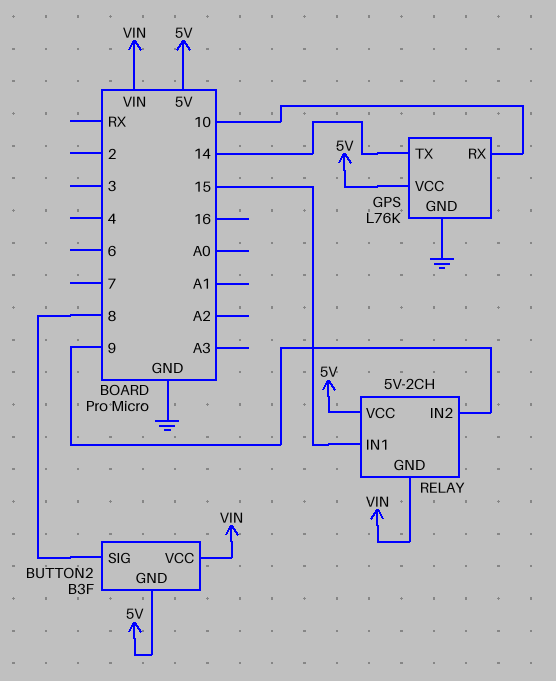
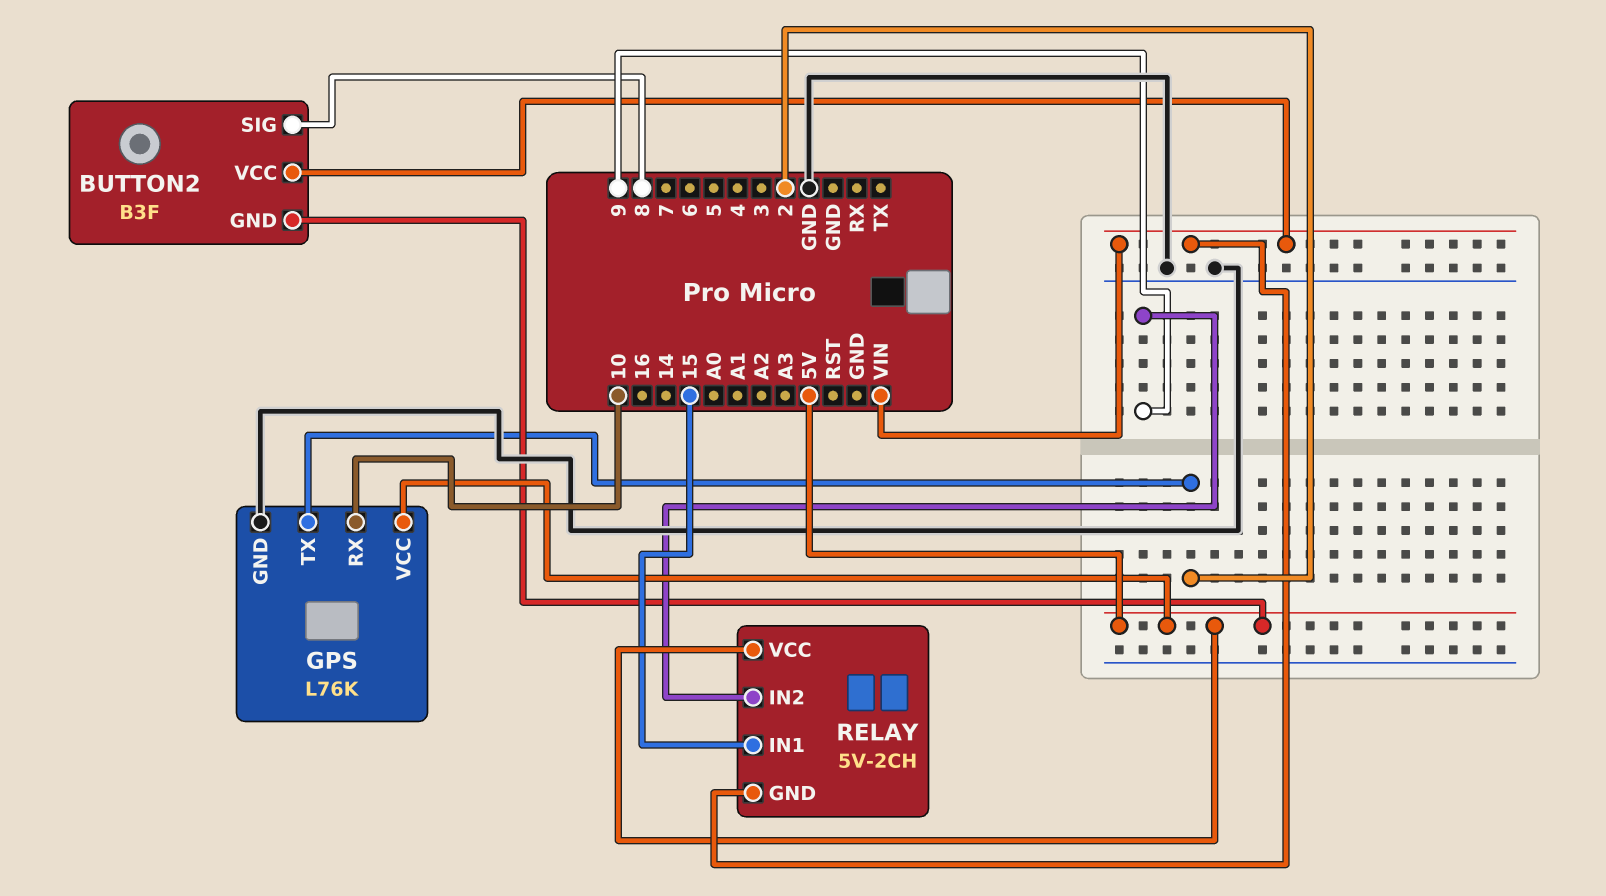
GPS pin TX: 14 -> 2

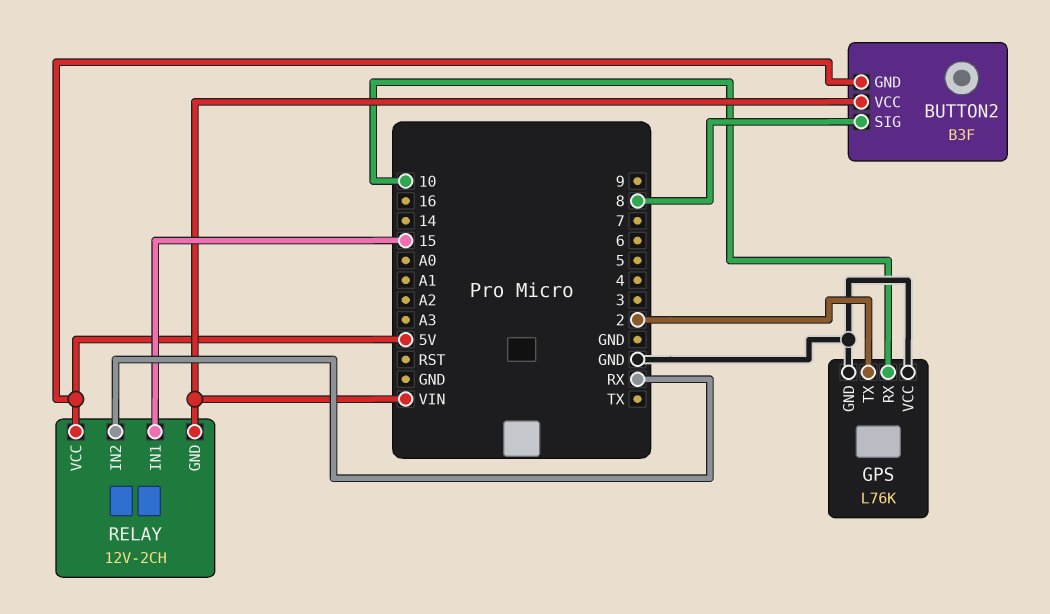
GPS pin VCC: 5V -> GND
RELAY: 5V-2CH -> 12V-2CH
RELAY pin IN2: 9 -> RX

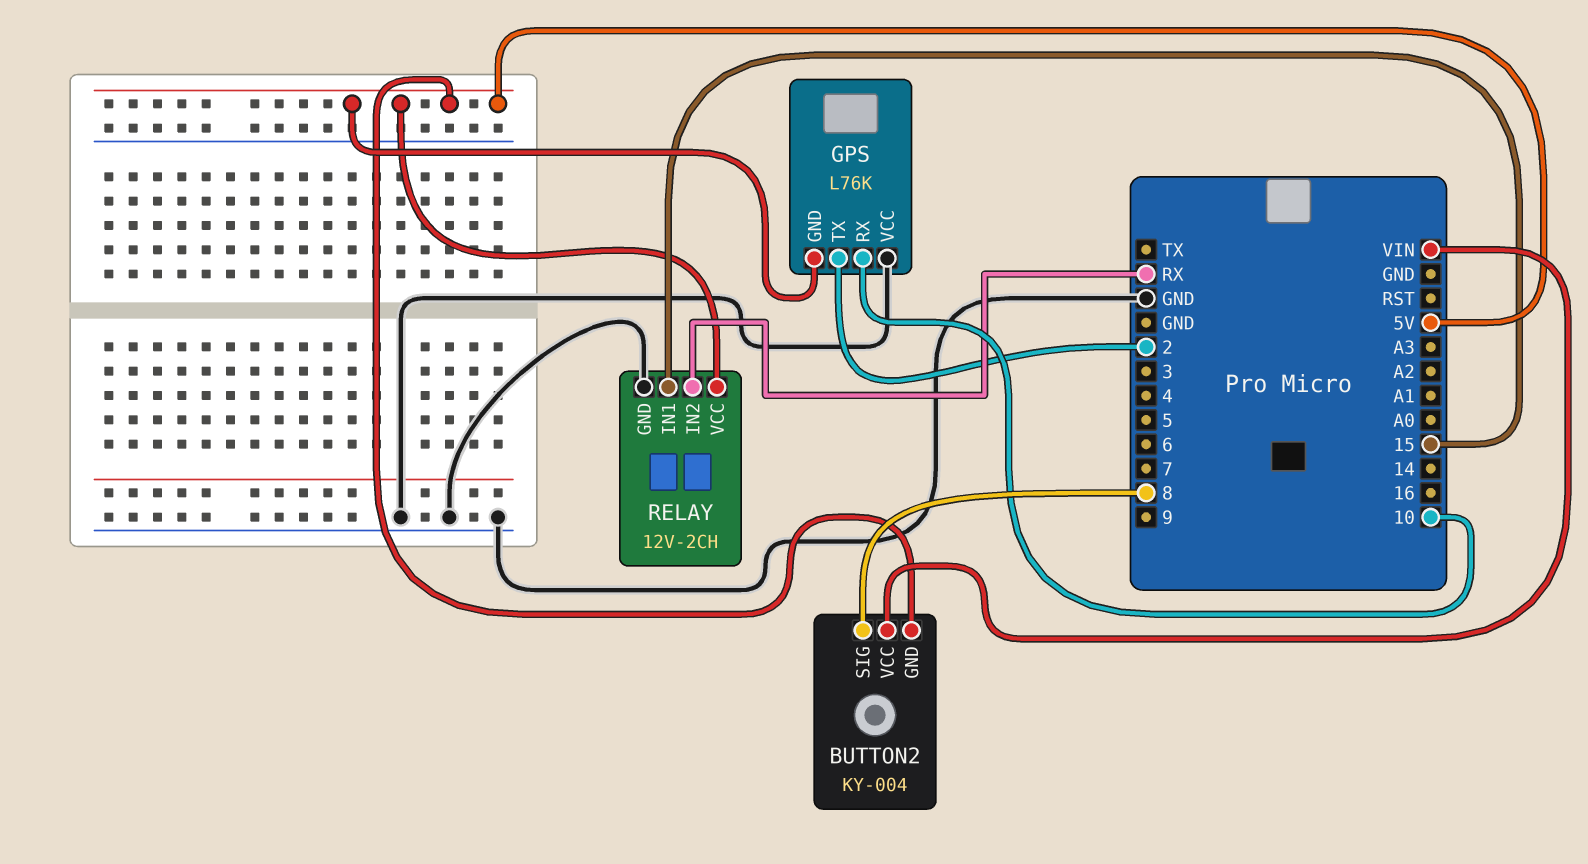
BUTTON2: B3F -> KY-004
GPS pin GND: GND -> 5V
RELAY pin GND: VIN -> GND

